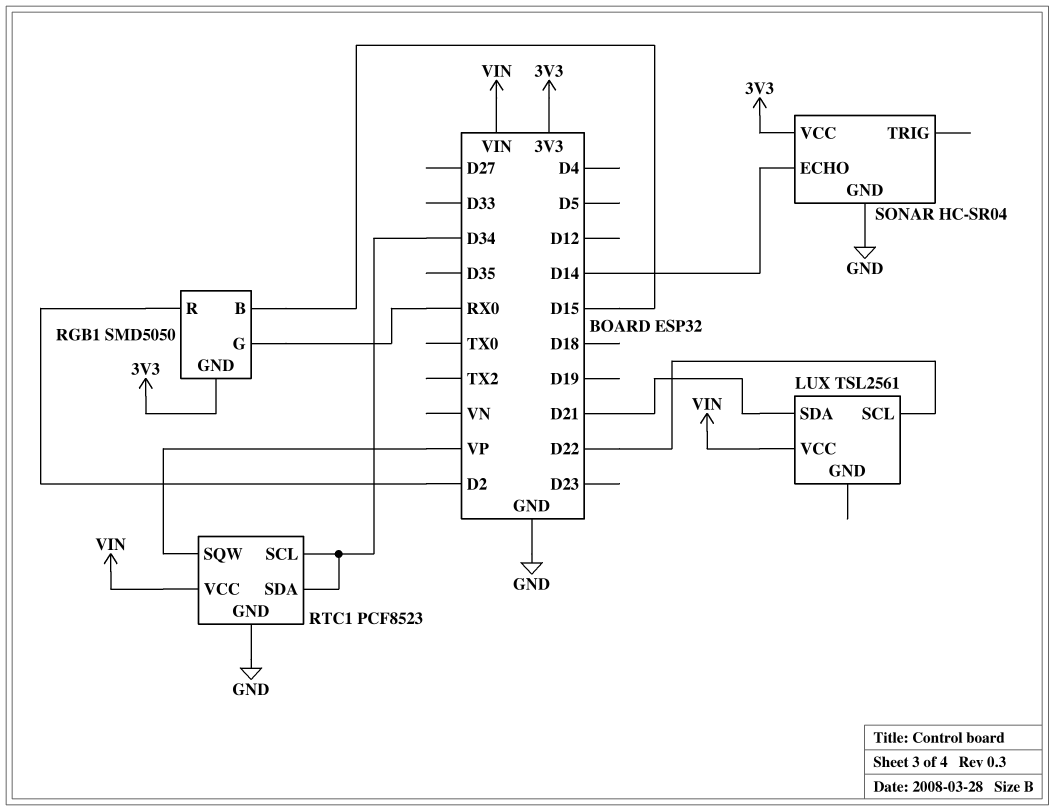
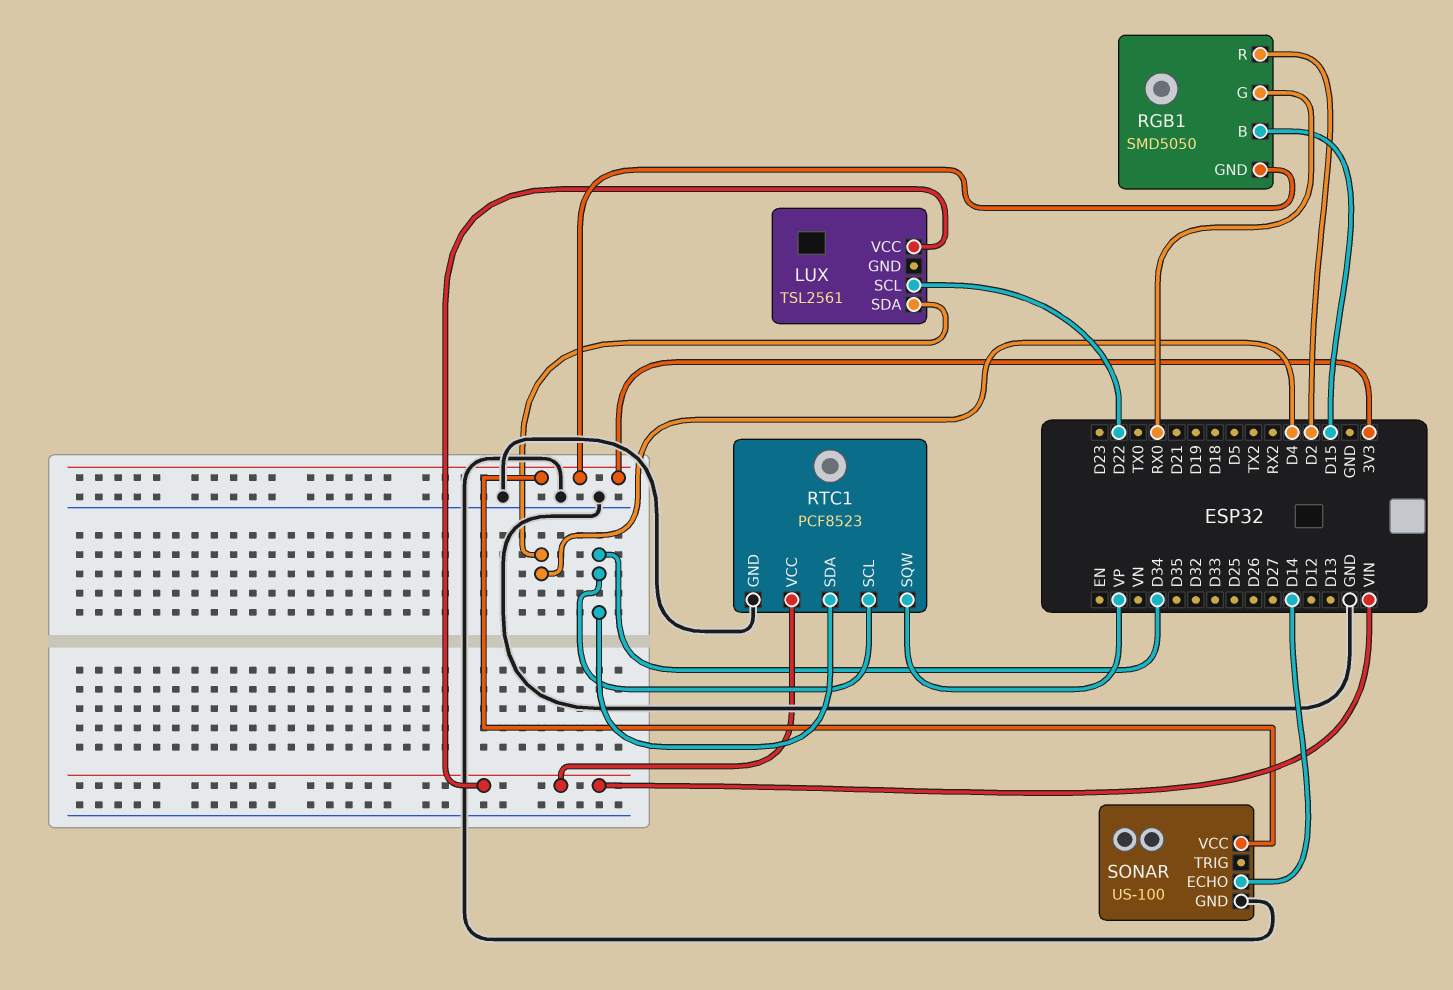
LUX pin SDA: D21 -> D4
SONAR: HC-SR04 -> US-100

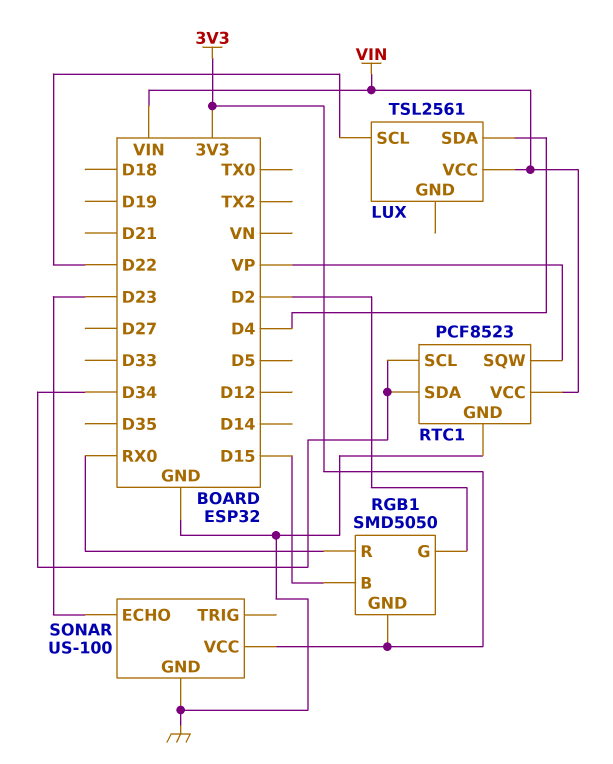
RGB1 pin G: RX0 -> D2
RGB1 pin R: D2 -> RX0
SONAR pin ECHO: D14 -> D23

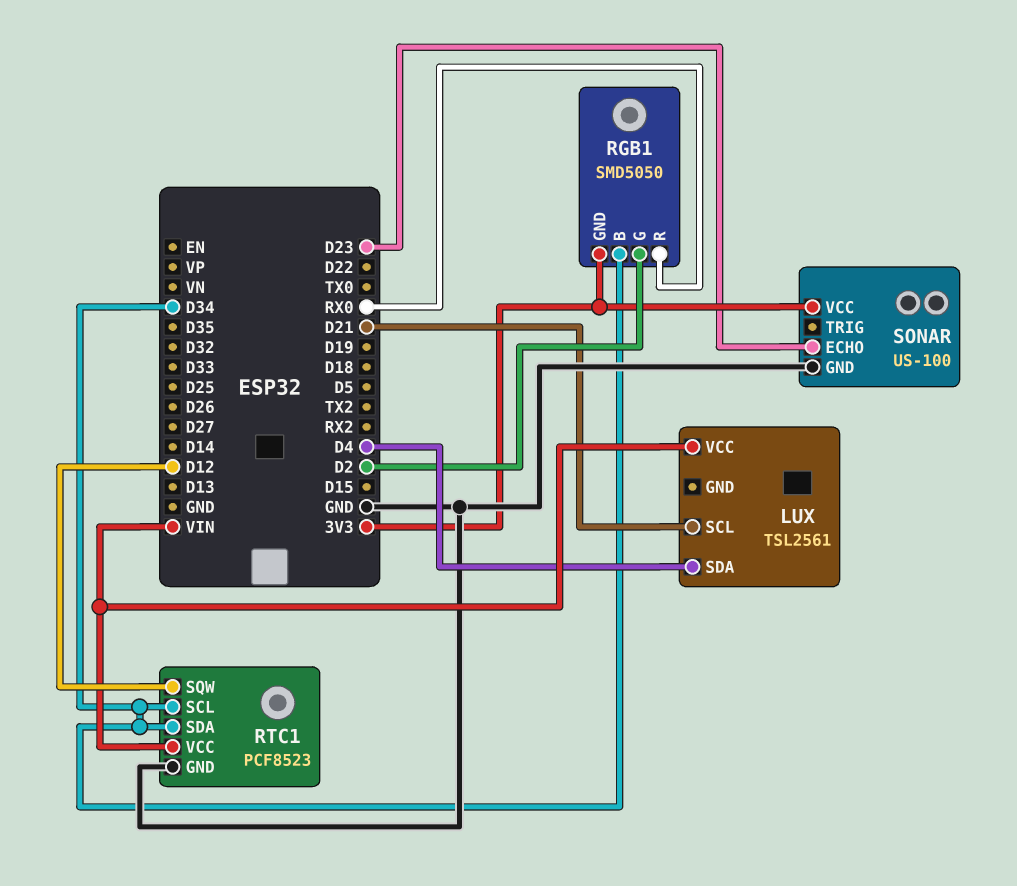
LUX pin SCL: D22 -> D21
RGB1 pin B: D15 -> D34
RTC1 pin SQW: VP -> D12

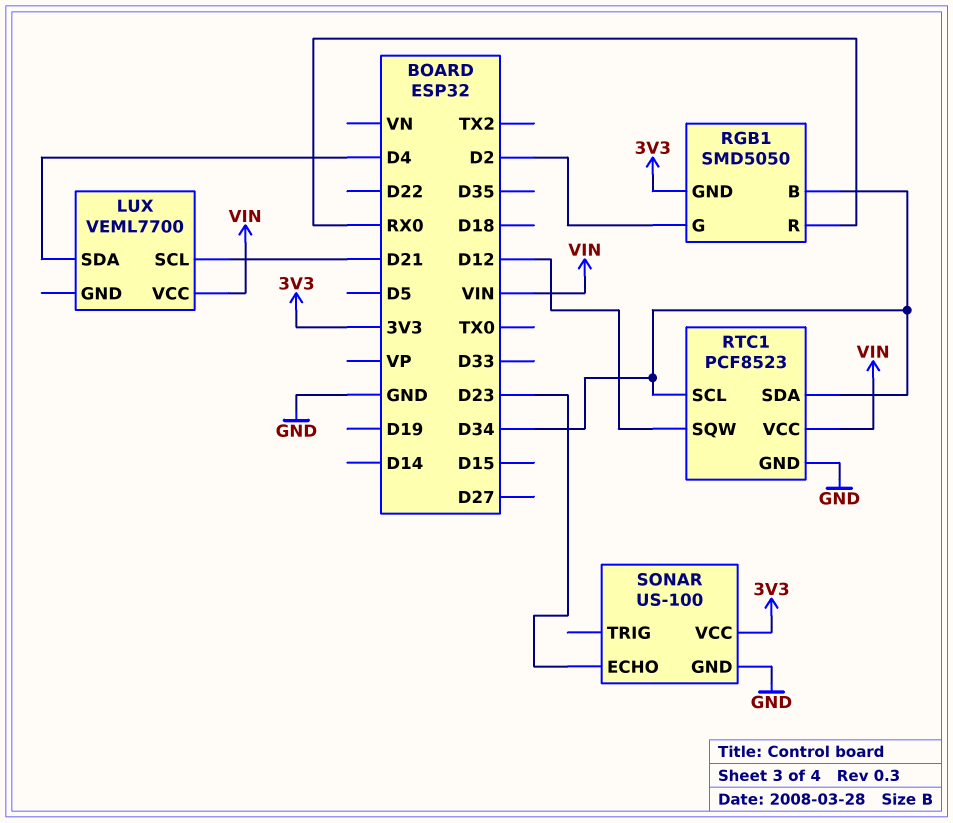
LUX: TSL2561 -> VEML7700

